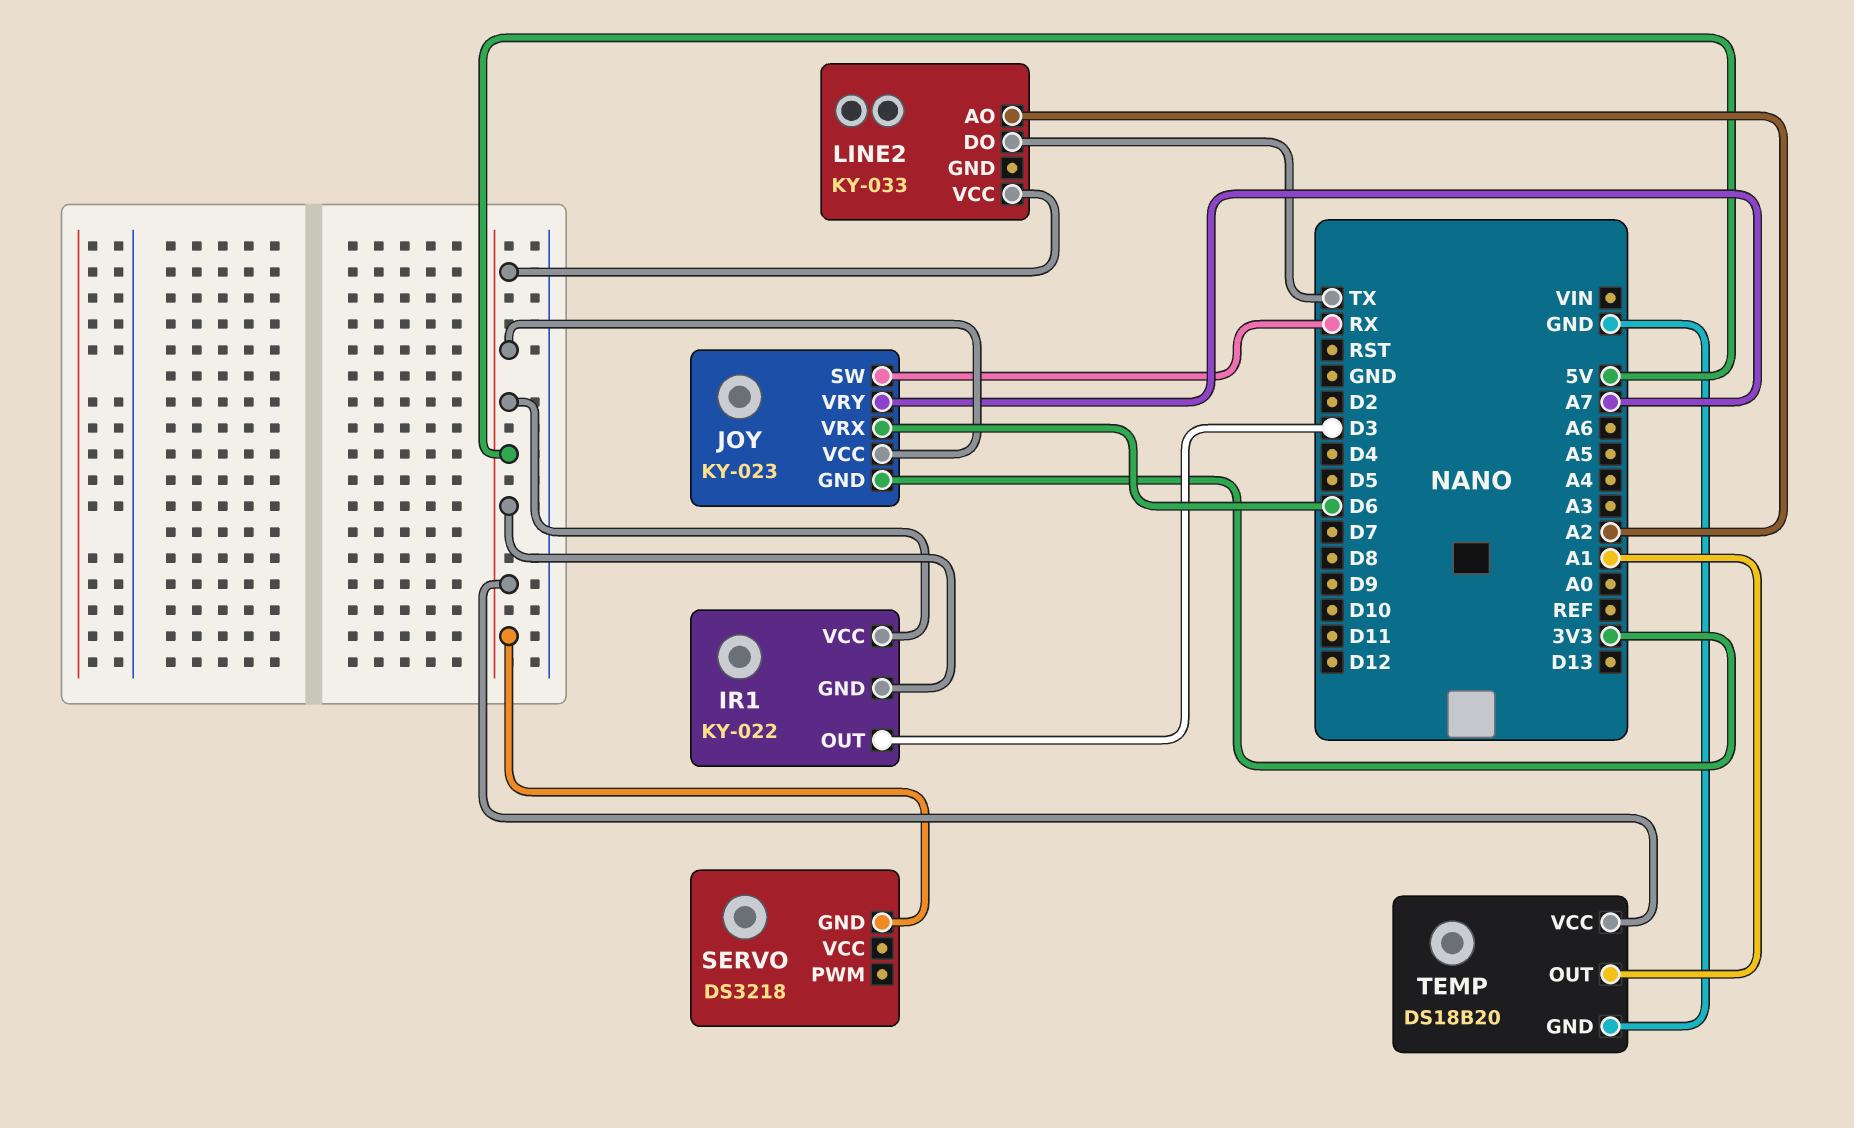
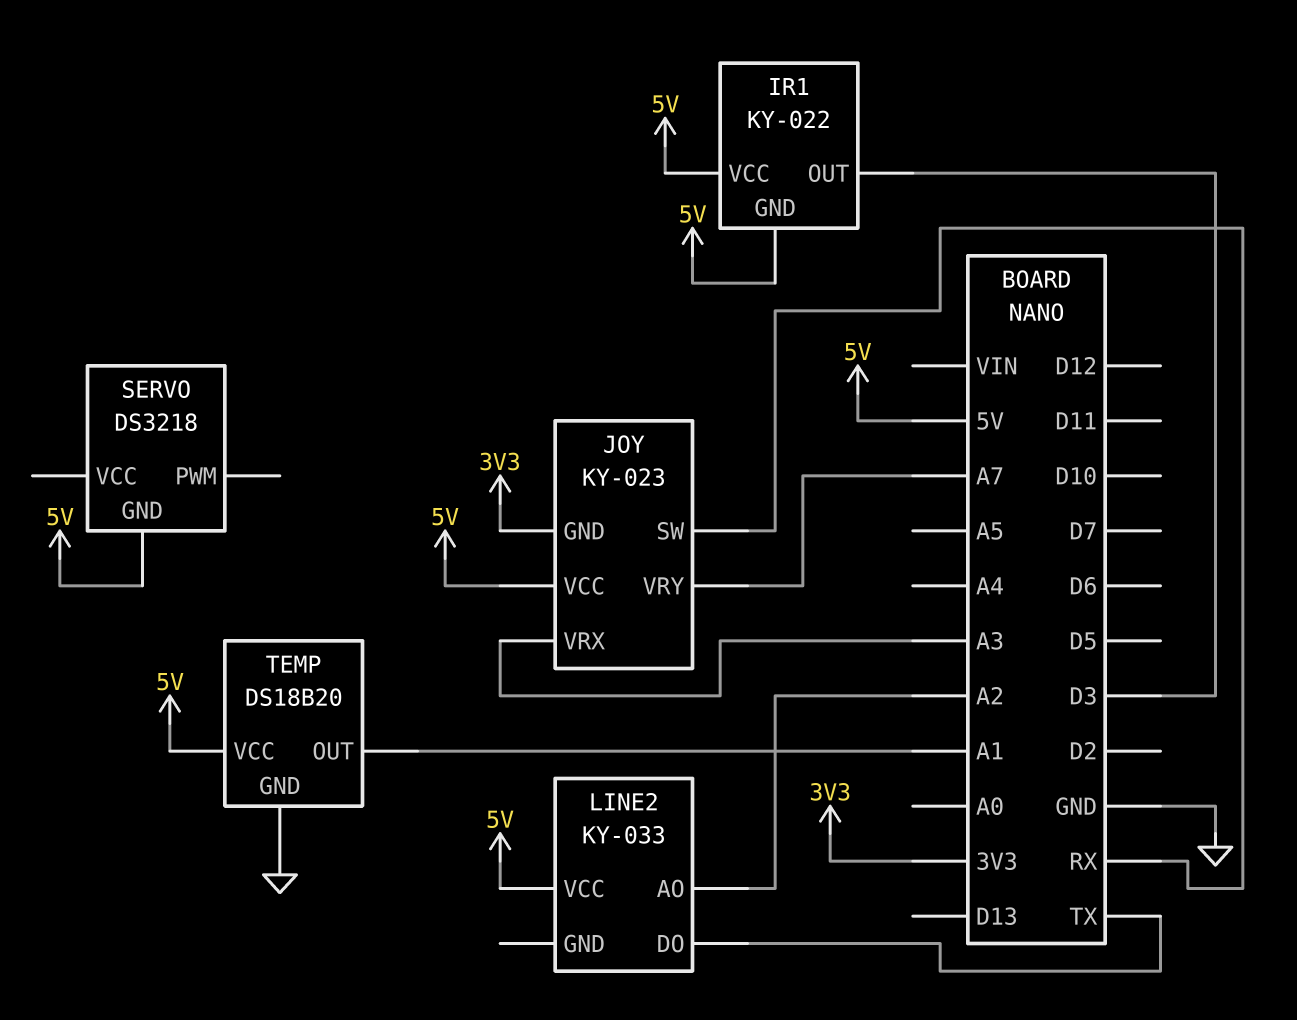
JOY pin VRX: D6 -> A3

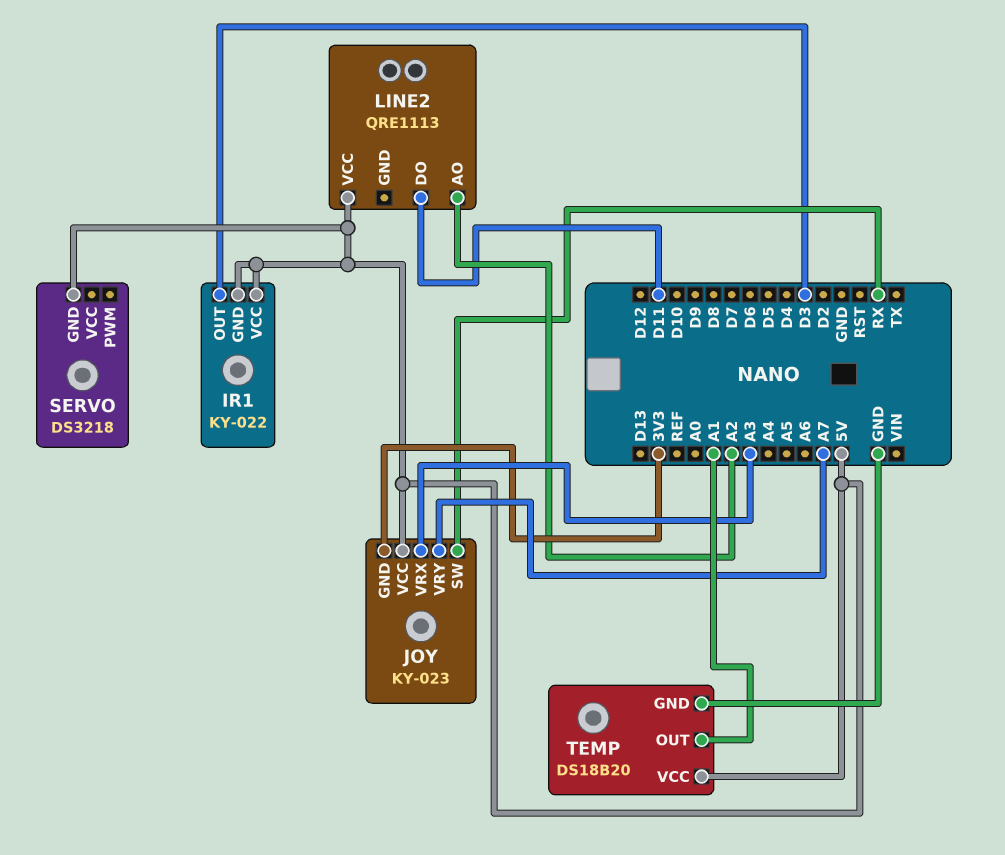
LINE2: KY-033 -> QRE1113
LINE2 pin DO: TX -> D11

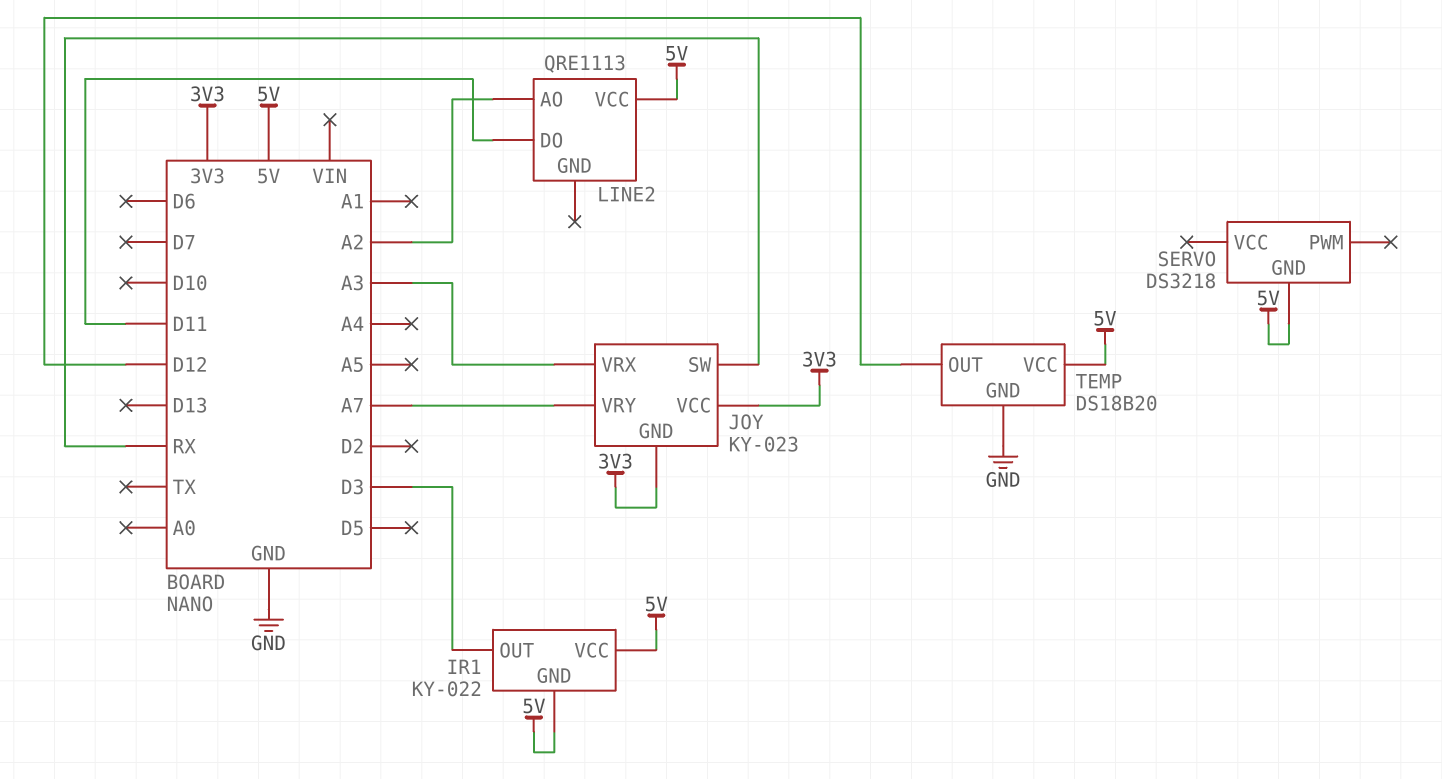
JOY pin VCC: 5V -> 3V3
TEMP pin OUT: A1 -> D12

